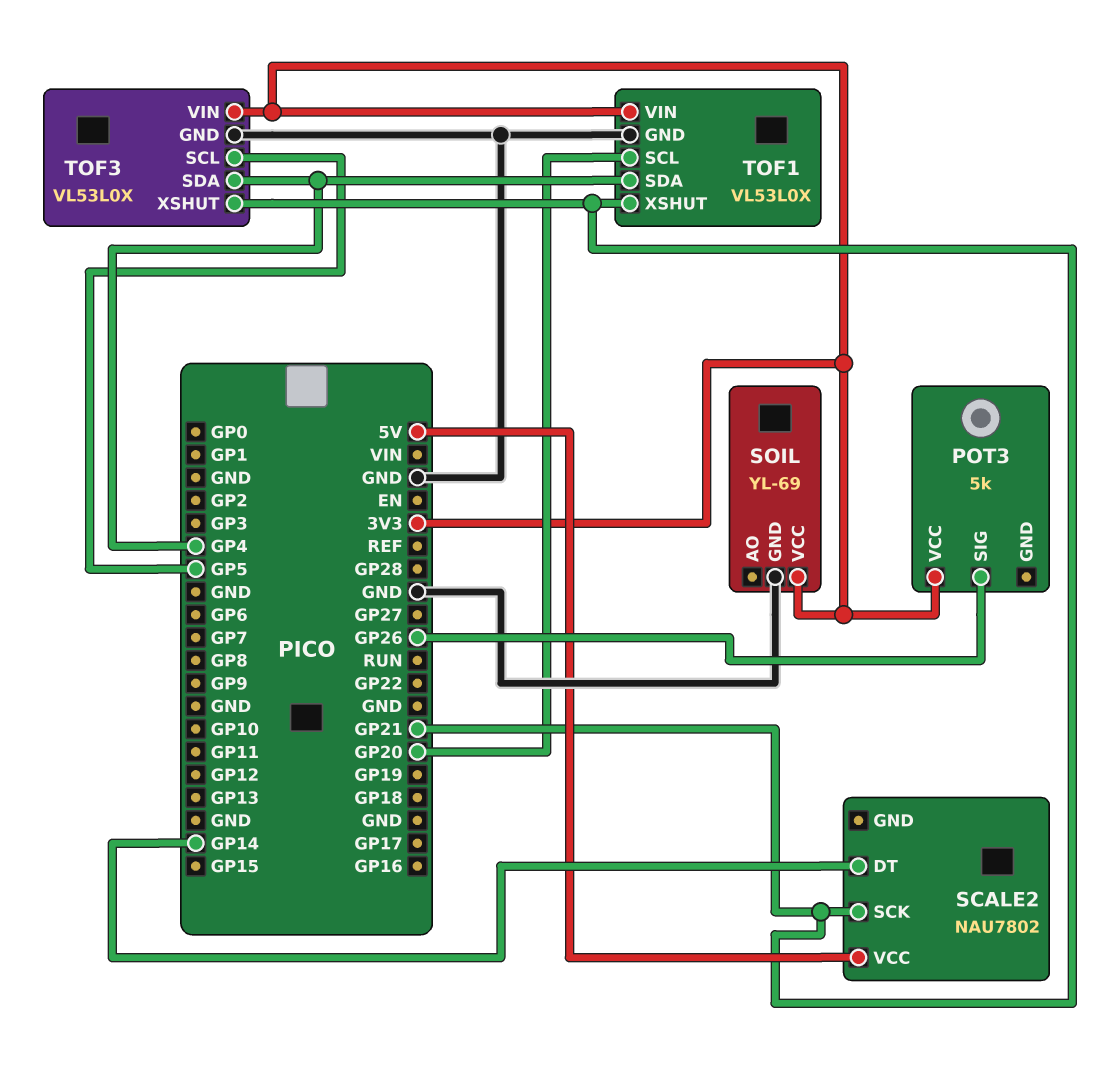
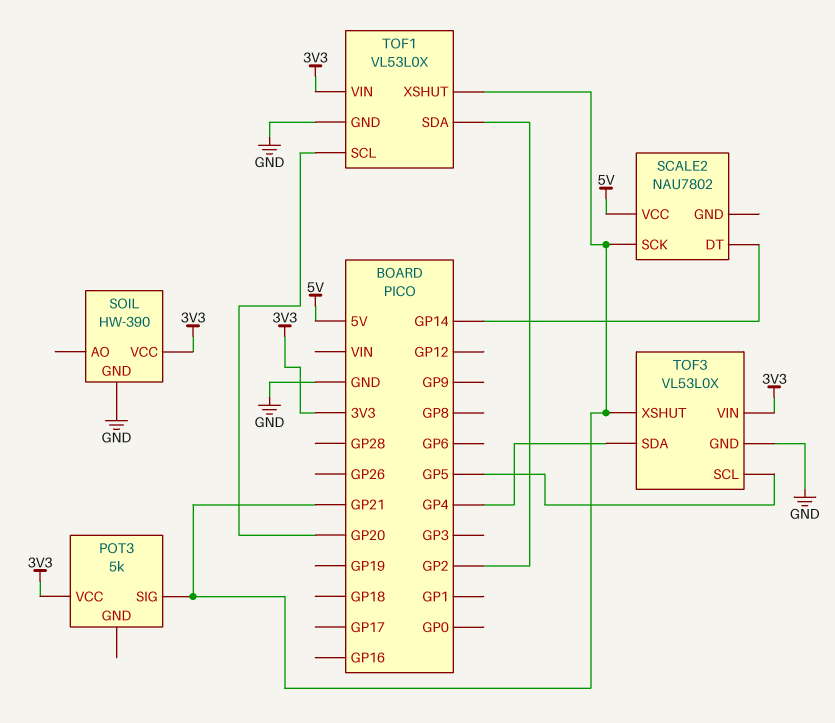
POT3 pin SIG: GP26 -> GP21
SOIL: YL-69 -> HW-390
TOF1 pin SDA: GP4 -> GP2

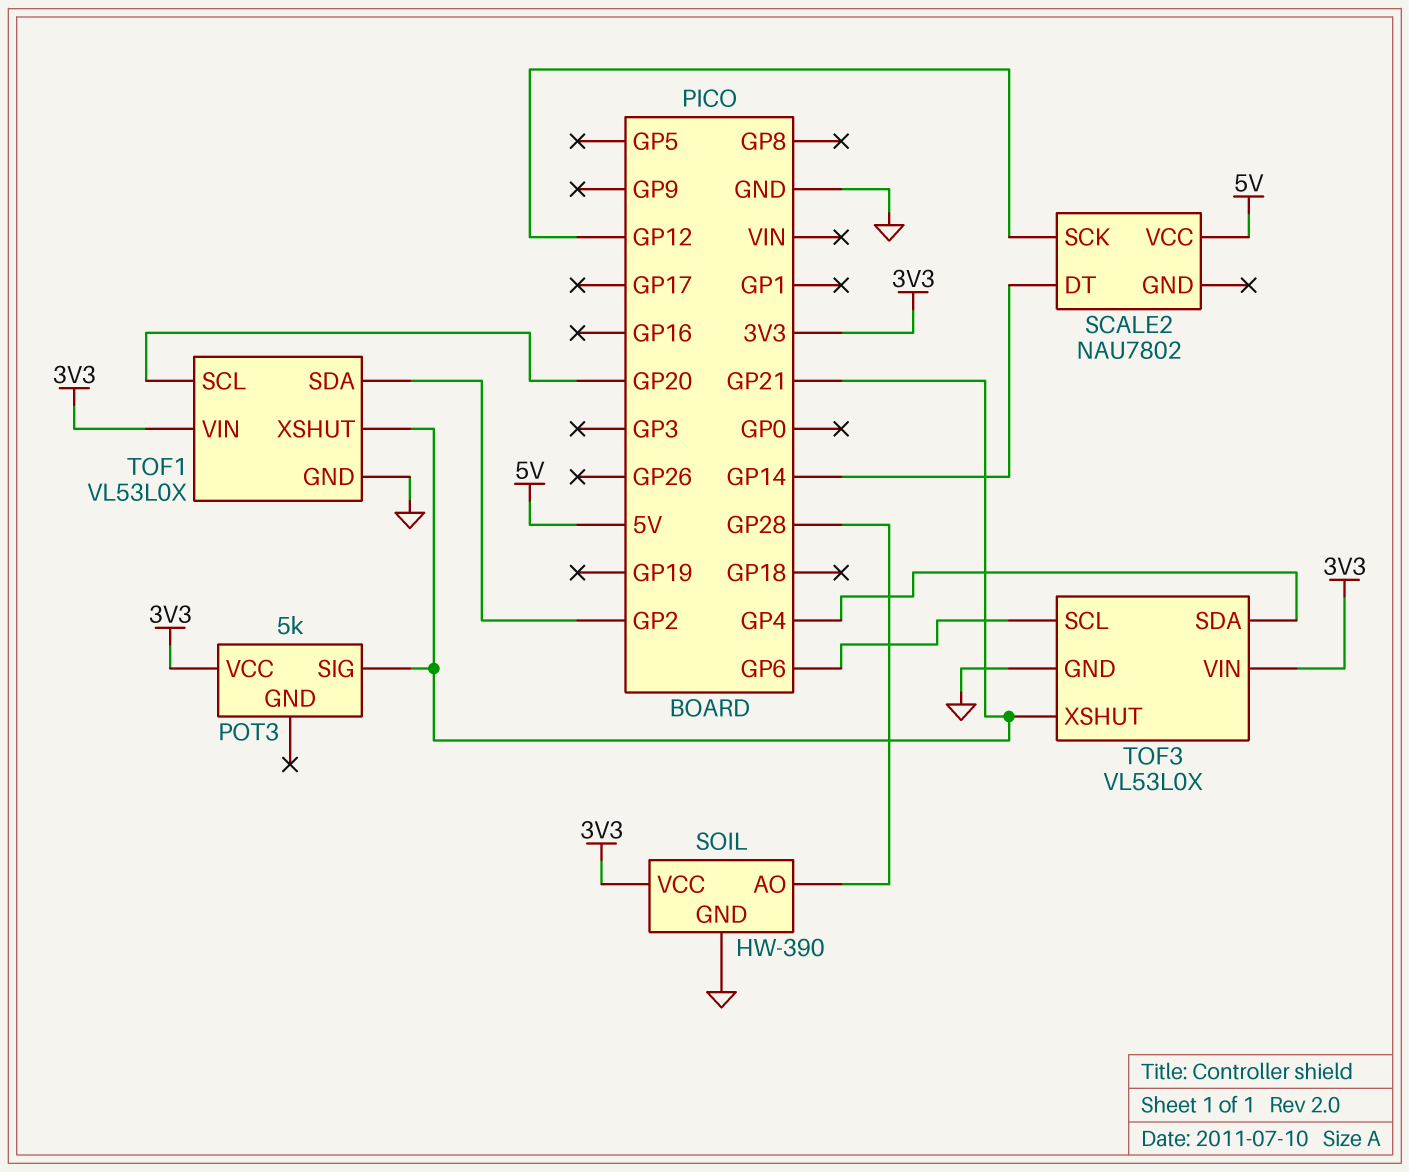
SCALE2 pin SCK: GP21 -> GP12
SOIL pin AO: none -> GP28
TOF3 pin SCL: GP5 -> GP6

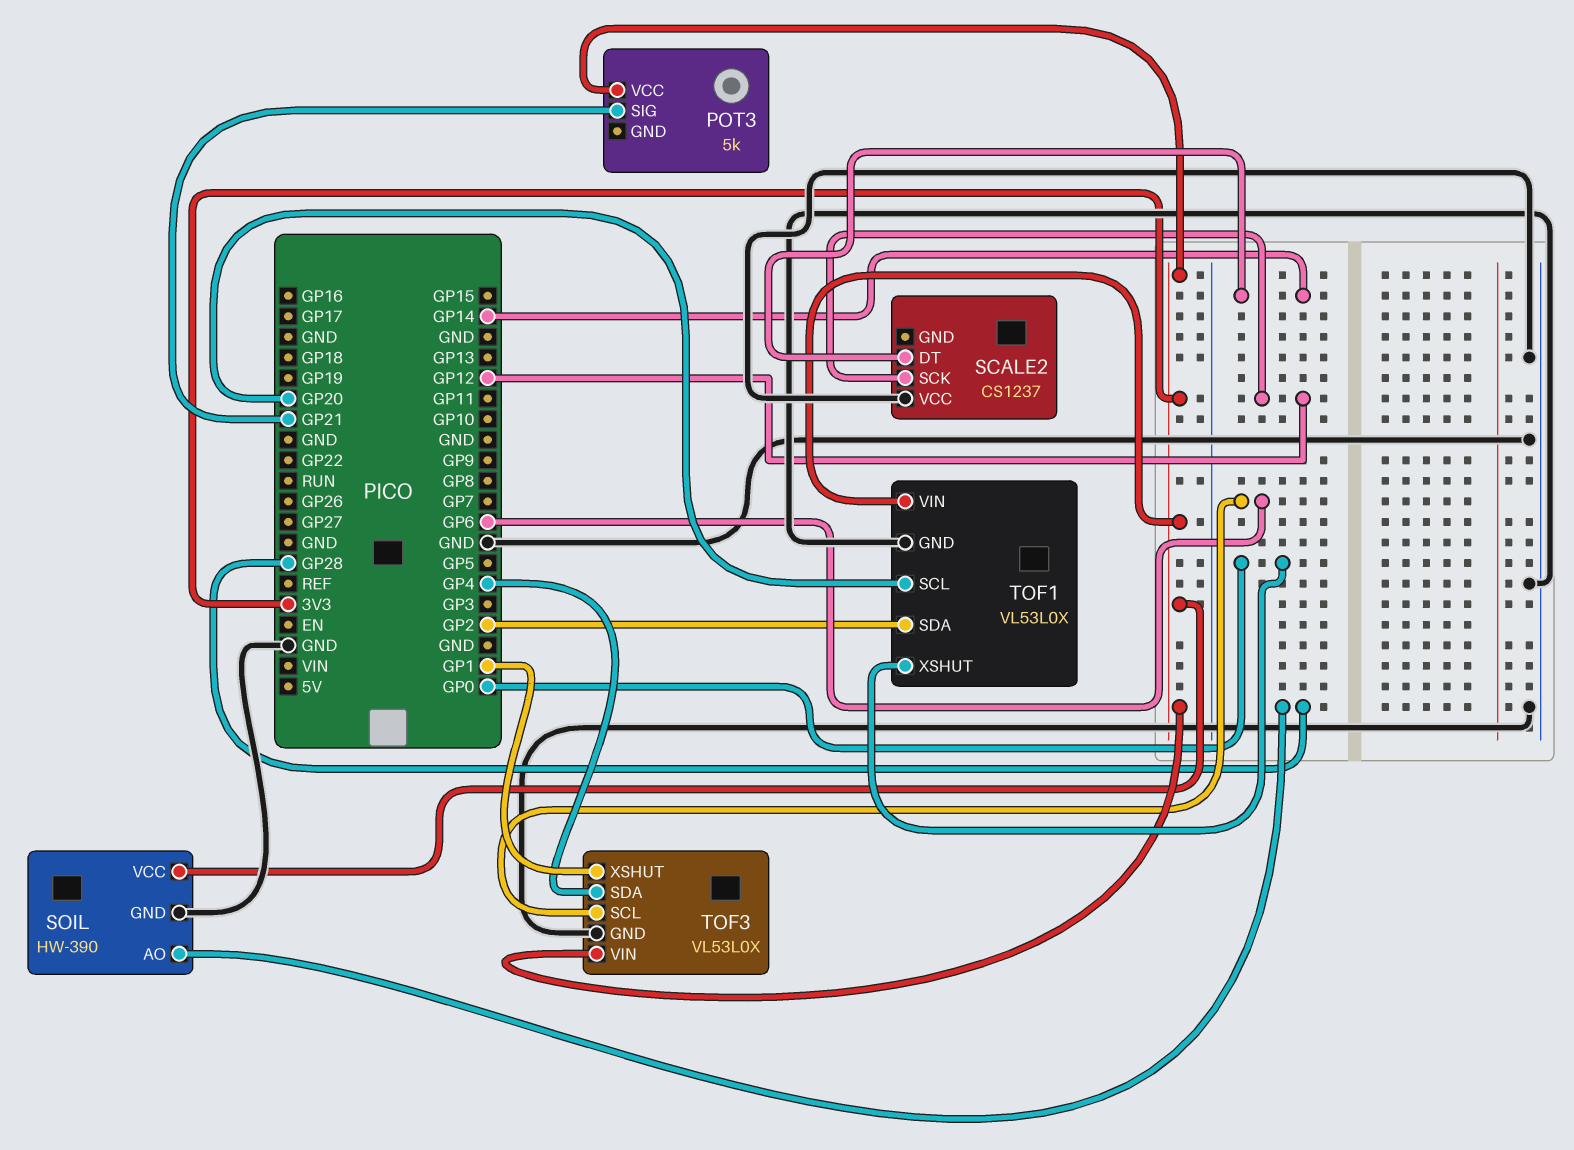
SCALE2: NAU7802 -> CS1237
SCALE2 pin VCC: 5V -> GND
TOF1 pin XSHUT: GP21 -> GP0
TOF3 pin XSHUT: GP21 -> GP1

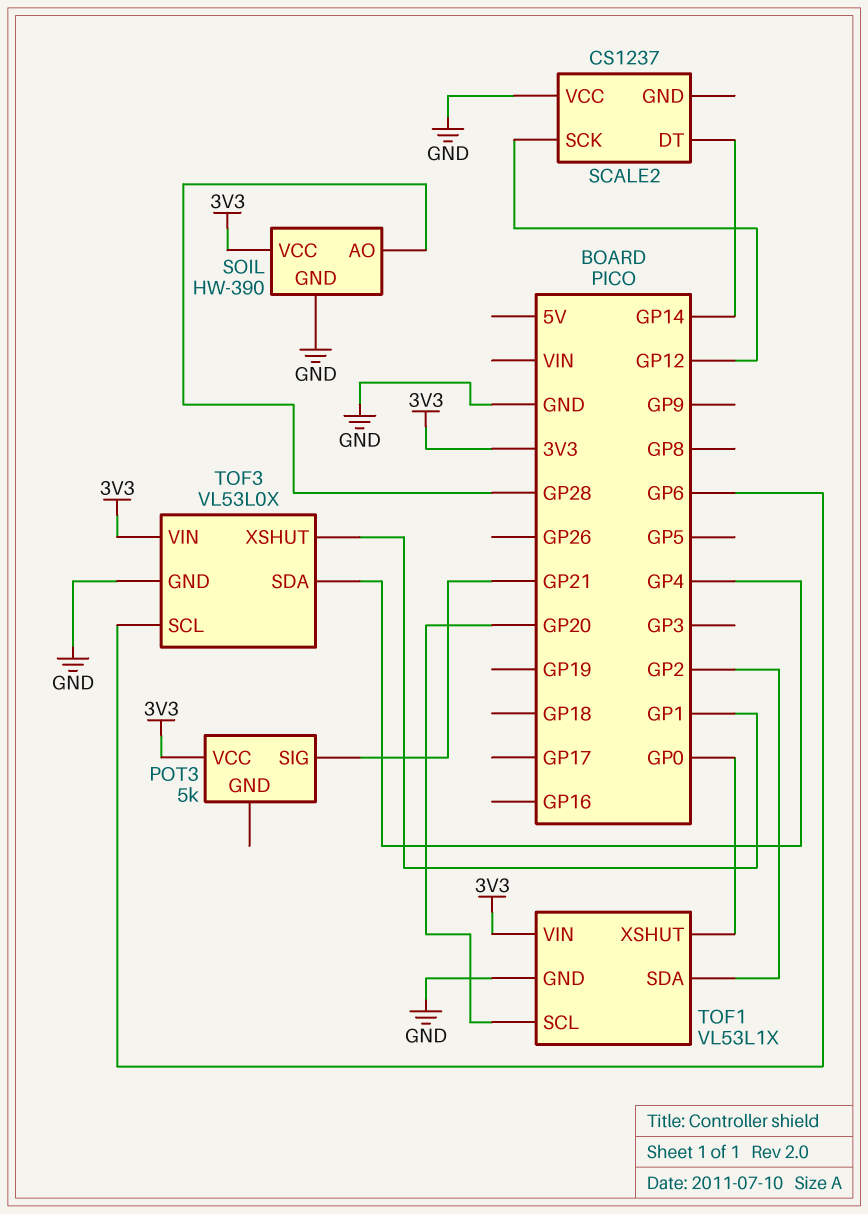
TOF1: VL53L0X -> VL53L1X

